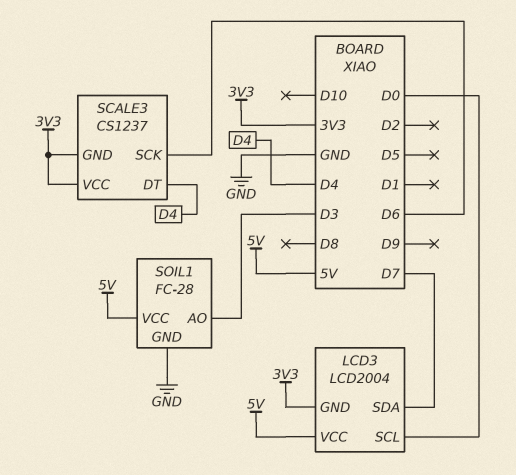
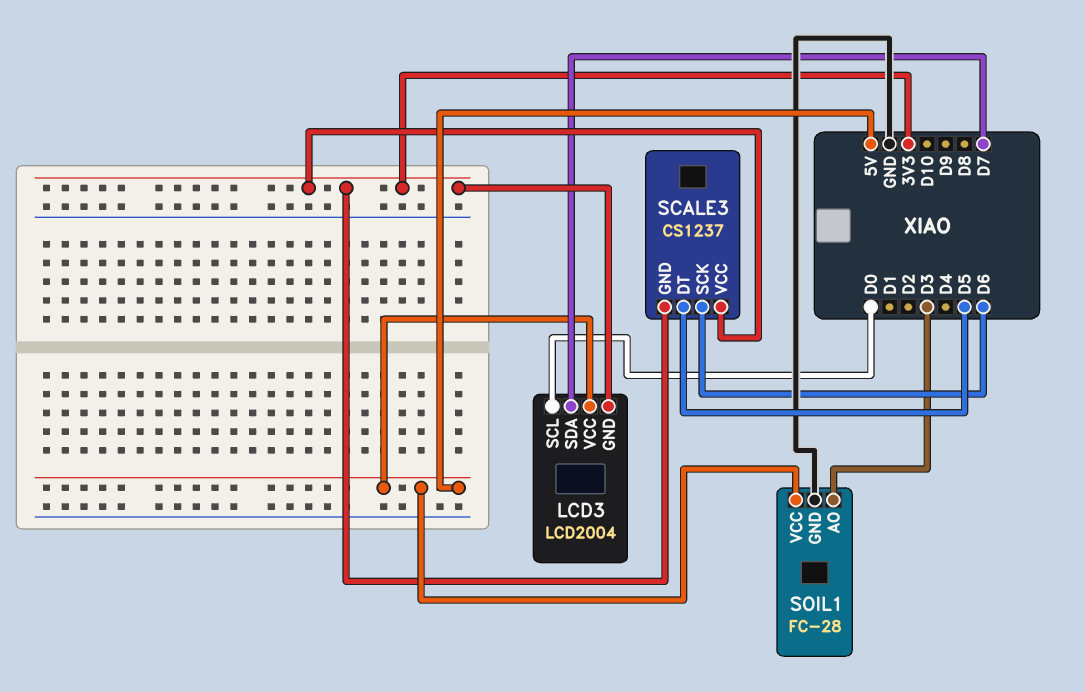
SCALE3 pin DT: D4 -> D5

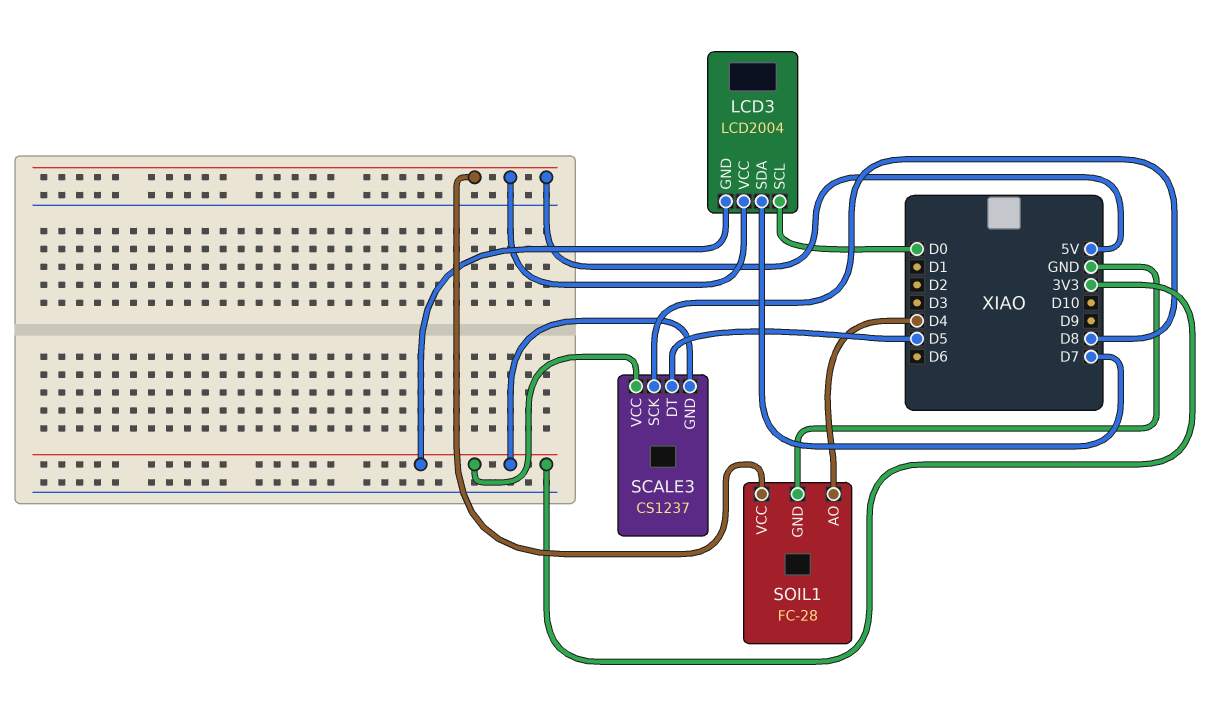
SCALE3 pin SCK: D6 -> D8
SOIL1 pin AO: D3 -> D4

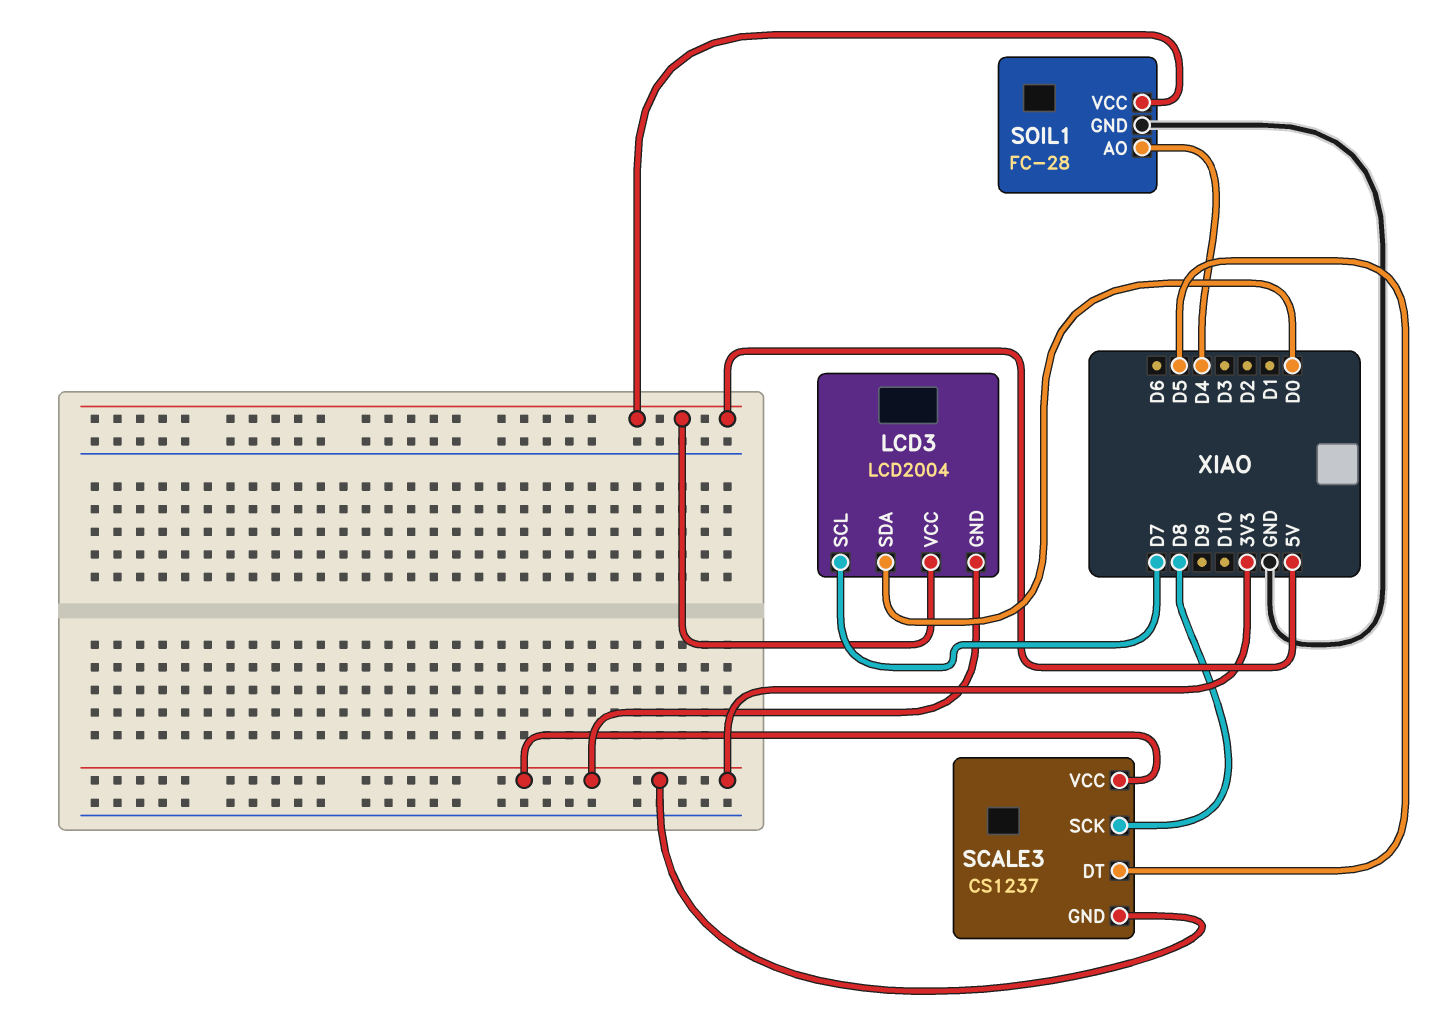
LCD3 pin SCL: D0 -> D7
LCD3 pin SDA: D7 -> D0

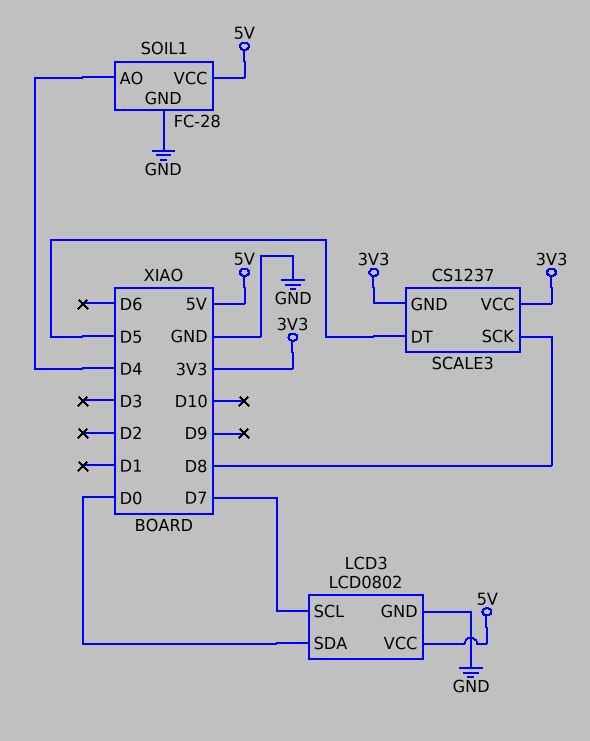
LCD3: LCD2004 -> LCD0802
LCD3 pin GND: 3V3 -> GND

